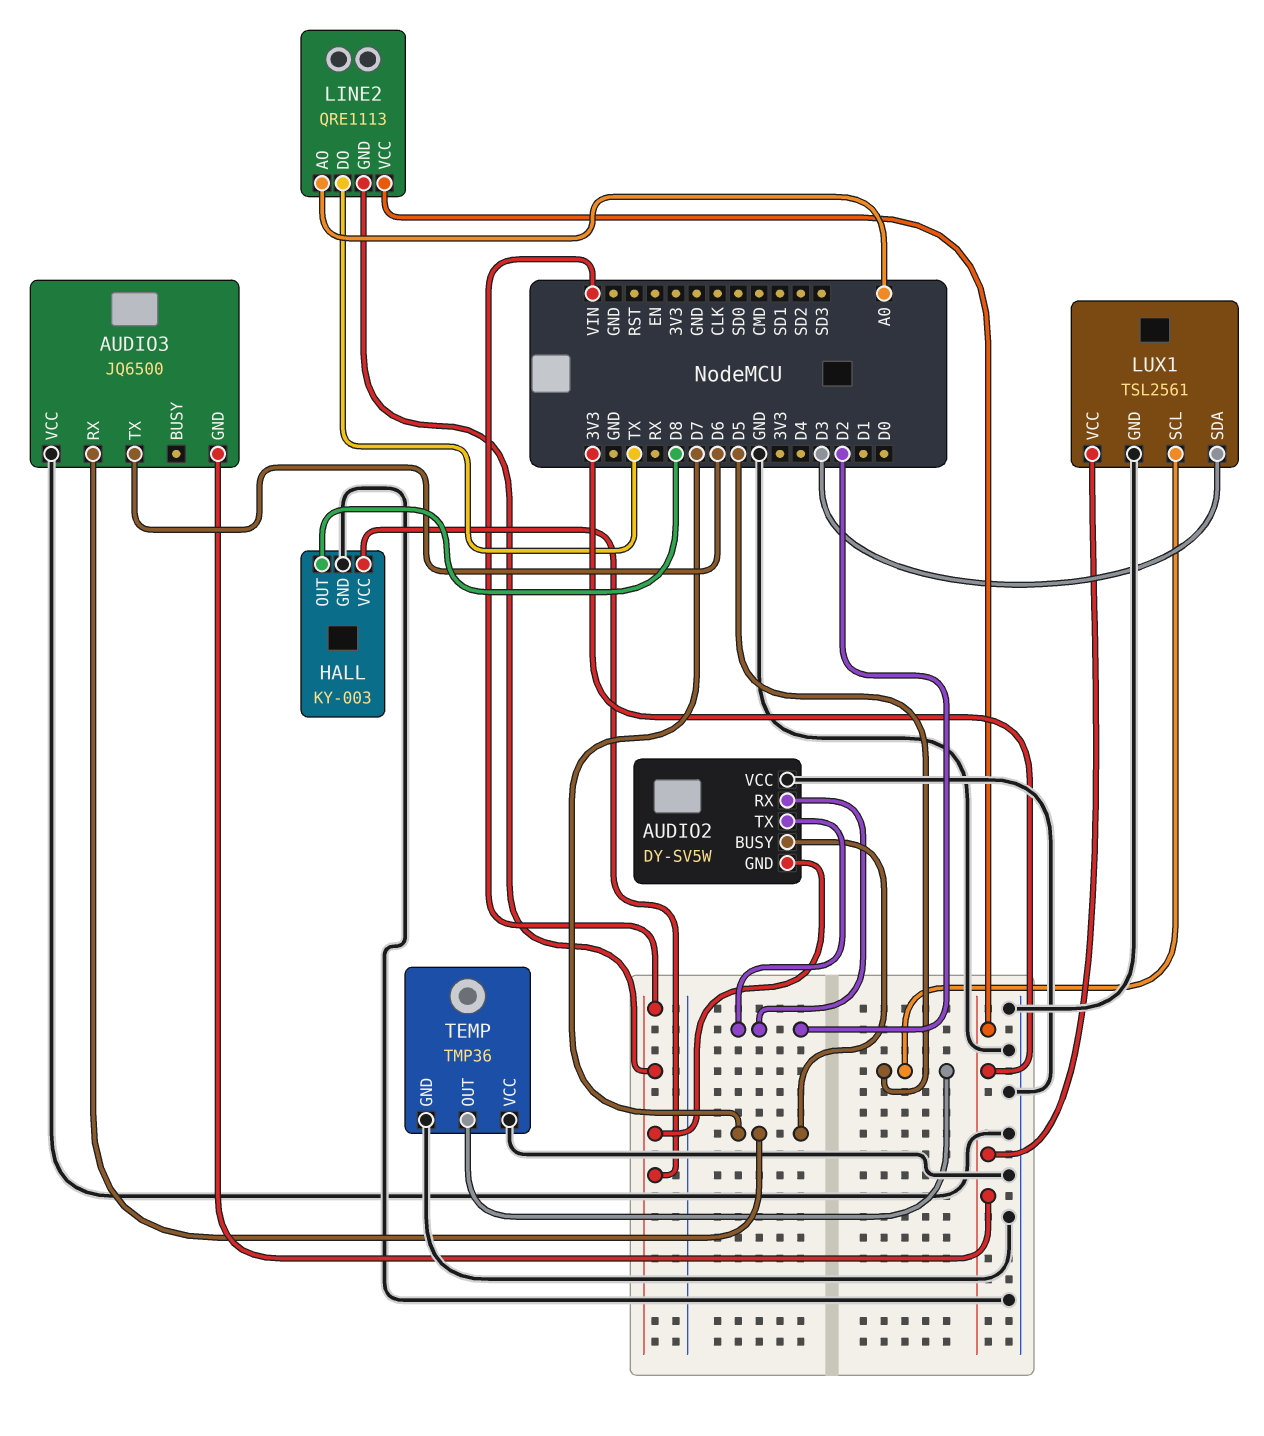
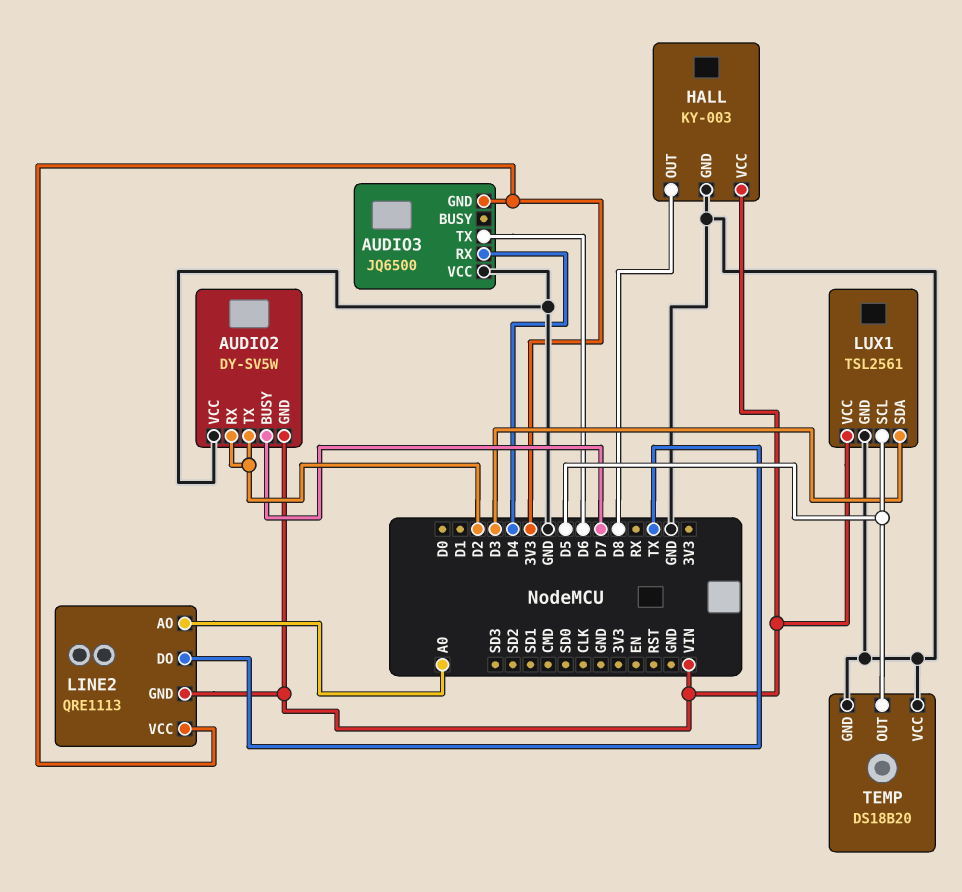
AUDIO3 pin RX: D7 -> D4
LUX1 pin VCC: 3V3 -> VIN
TEMP: TMP36 -> DS18B20

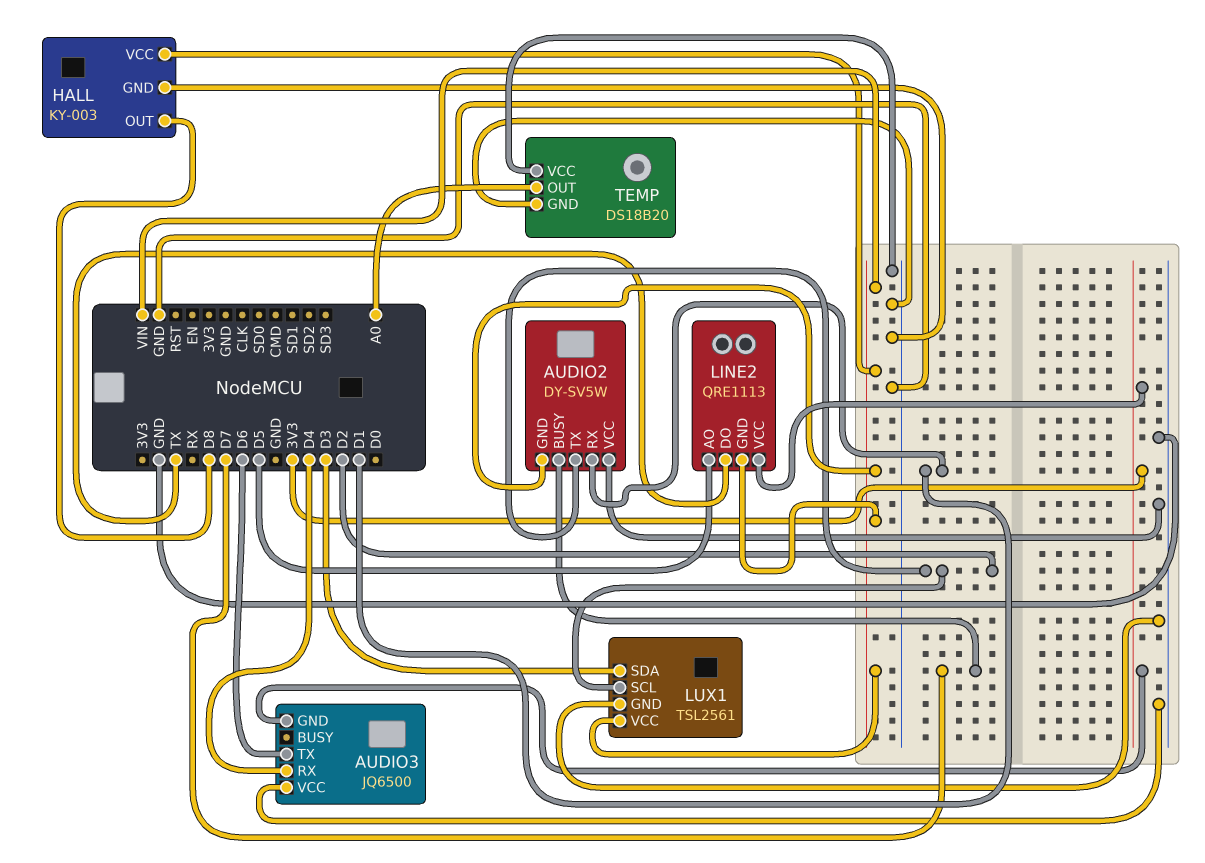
AUDIO2 pin RX: D2 -> D1
LINE2 pin AO: A0 -> D5
LUX1 pin SCL: D5 -> D2
TEMP pin OUT: D5 -> A0

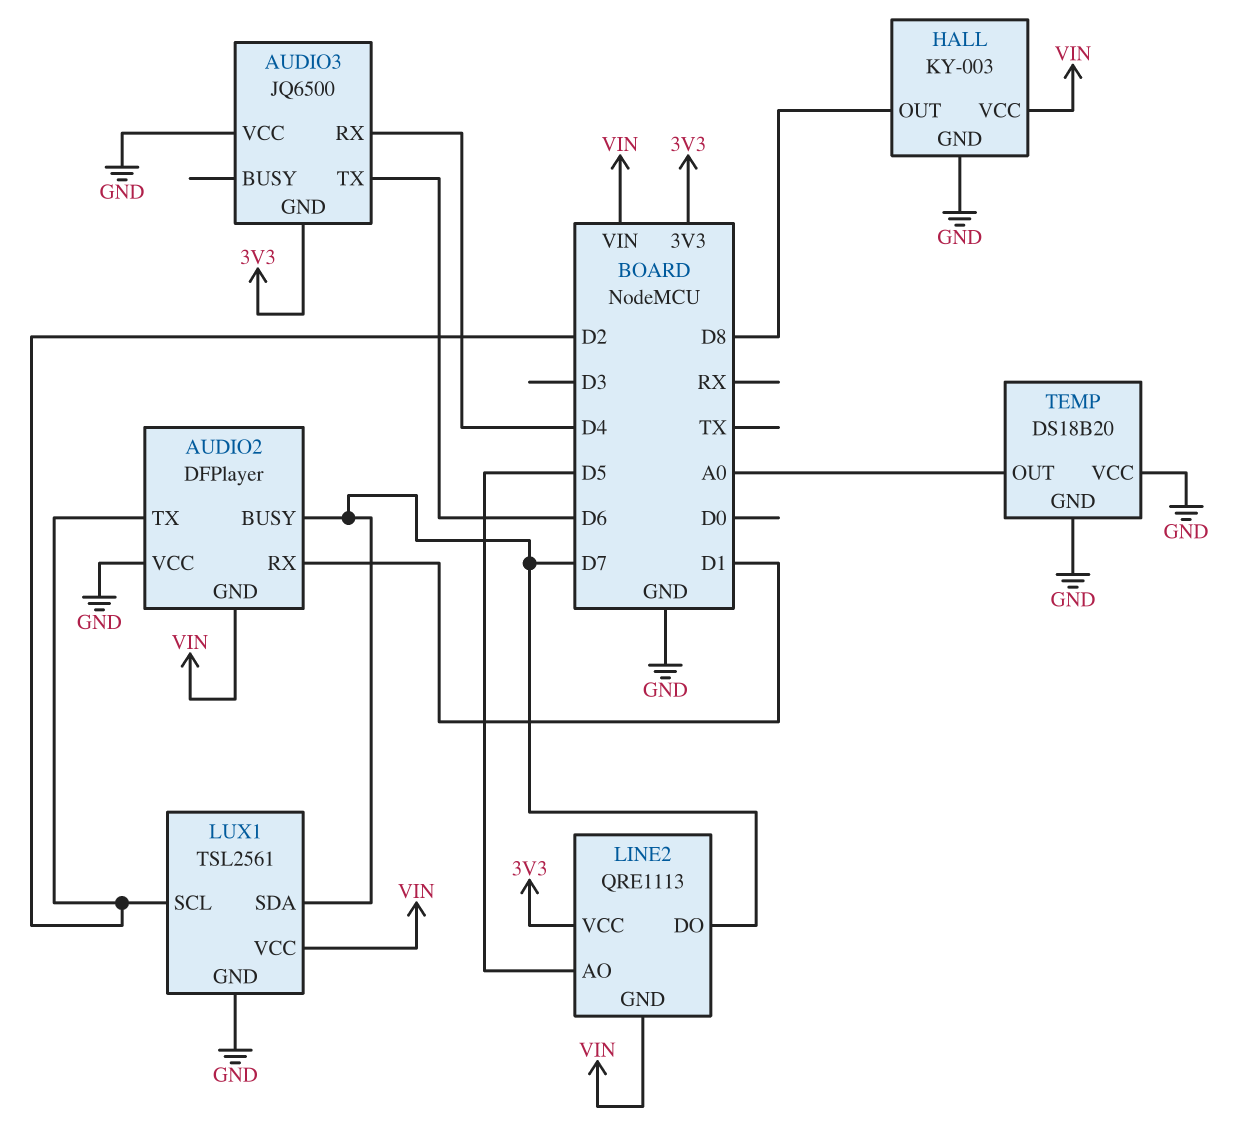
AUDIO2: DY-SV5W -> DFPlayer
LINE2 pin DO: TX -> D7
LUX1 pin SDA: D3 -> D7

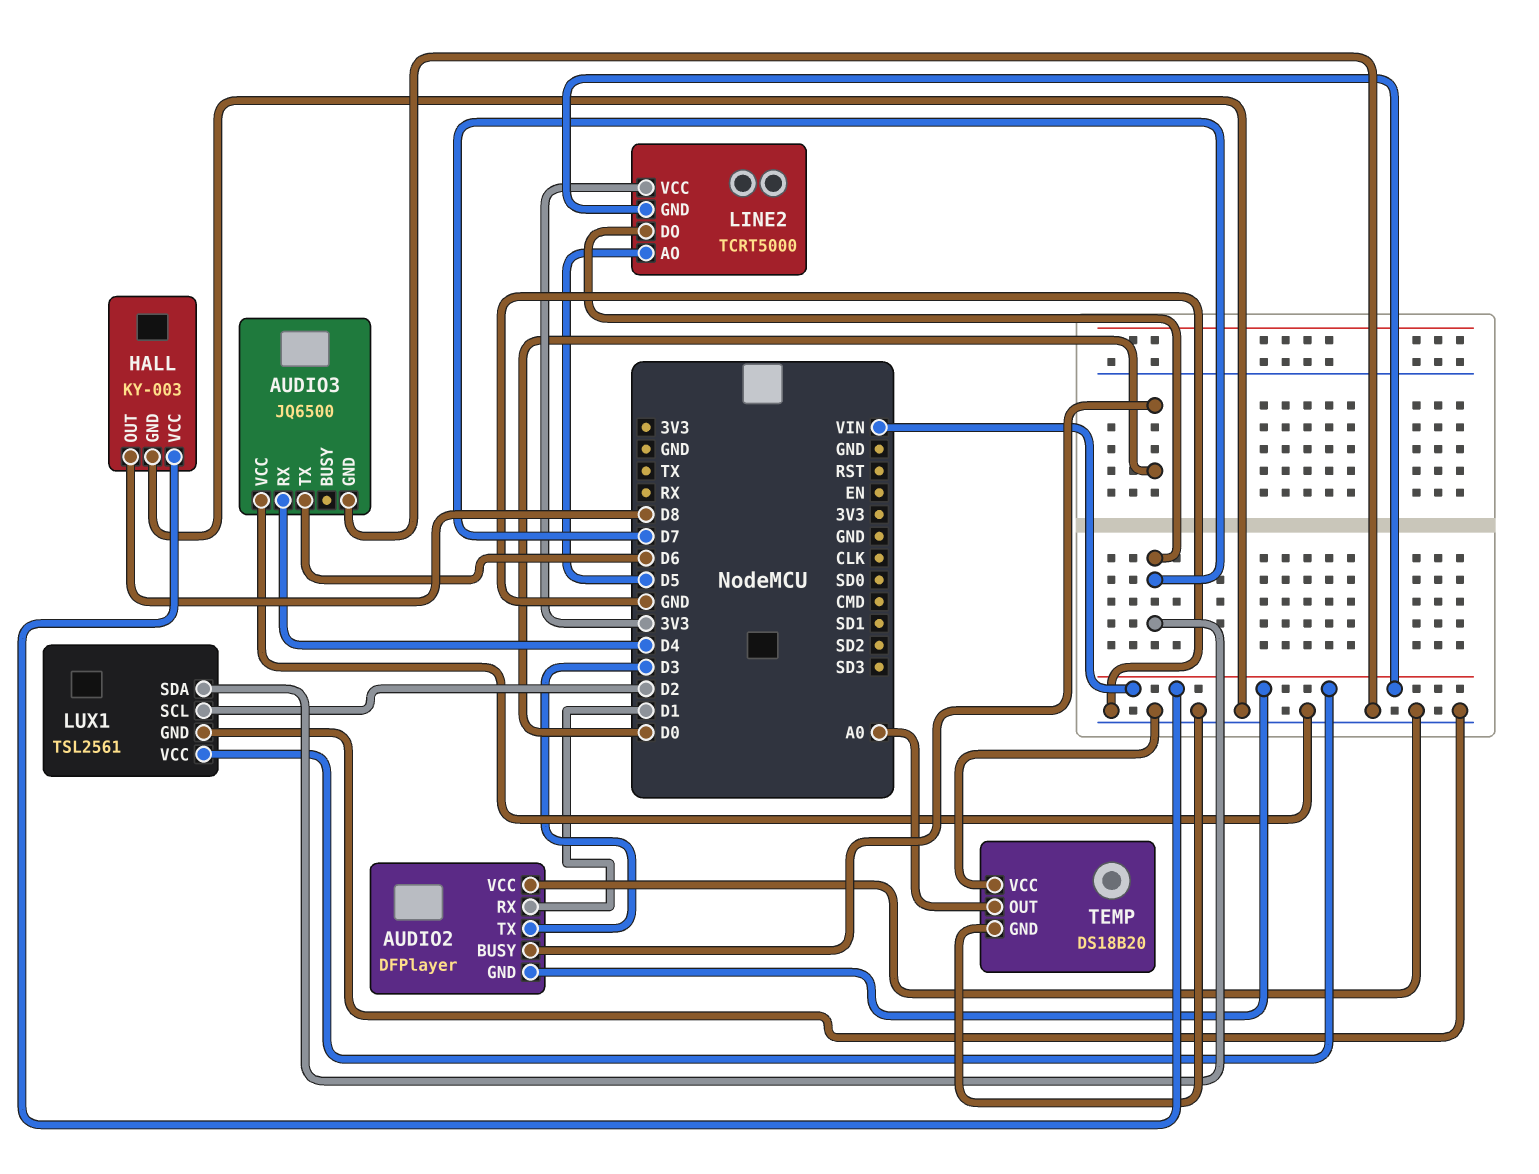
AUDIO2 pin BUSY: D7 -> D0
AUDIO2 pin TX: D2 -> D3
AUDIO3 pin GND: 3V3 -> GND
LINE2: QRE1113 -> TCRT5000

